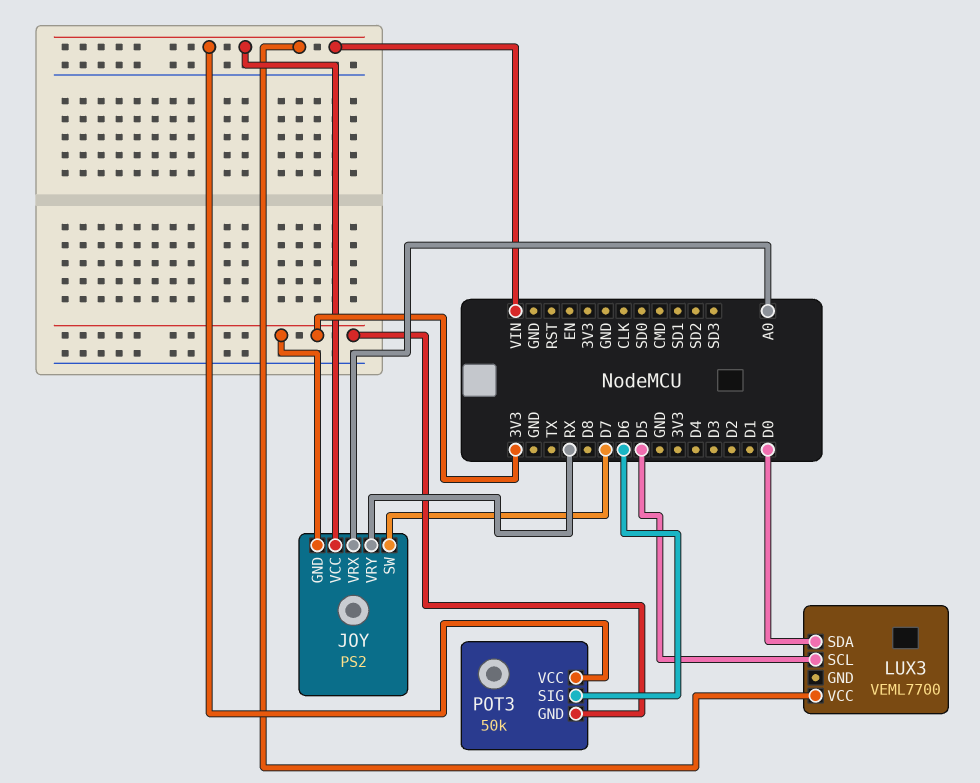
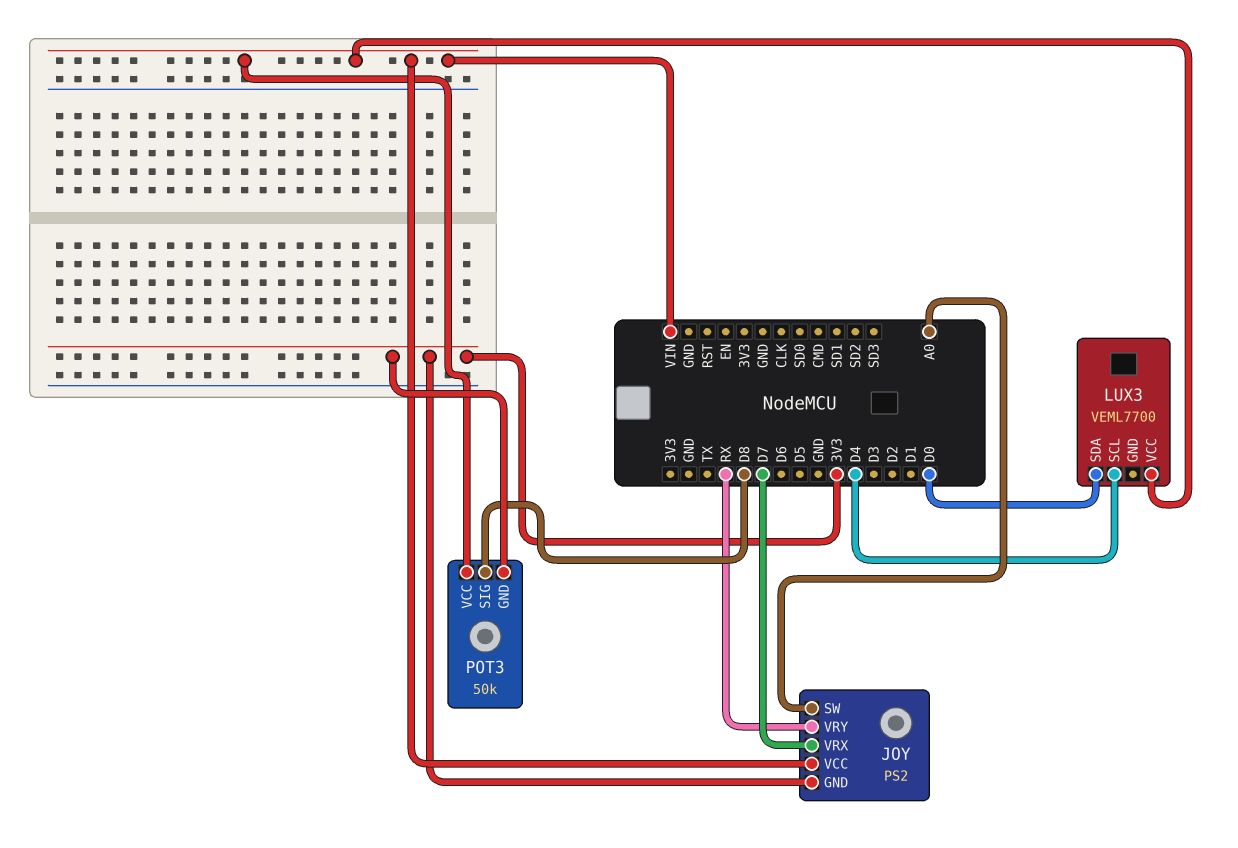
JOY pin SW: D7 -> A0
JOY pin VRX: A0 -> D7
LUX3 pin SCL: D5 -> D4
POT3 pin SIG: D6 -> D8

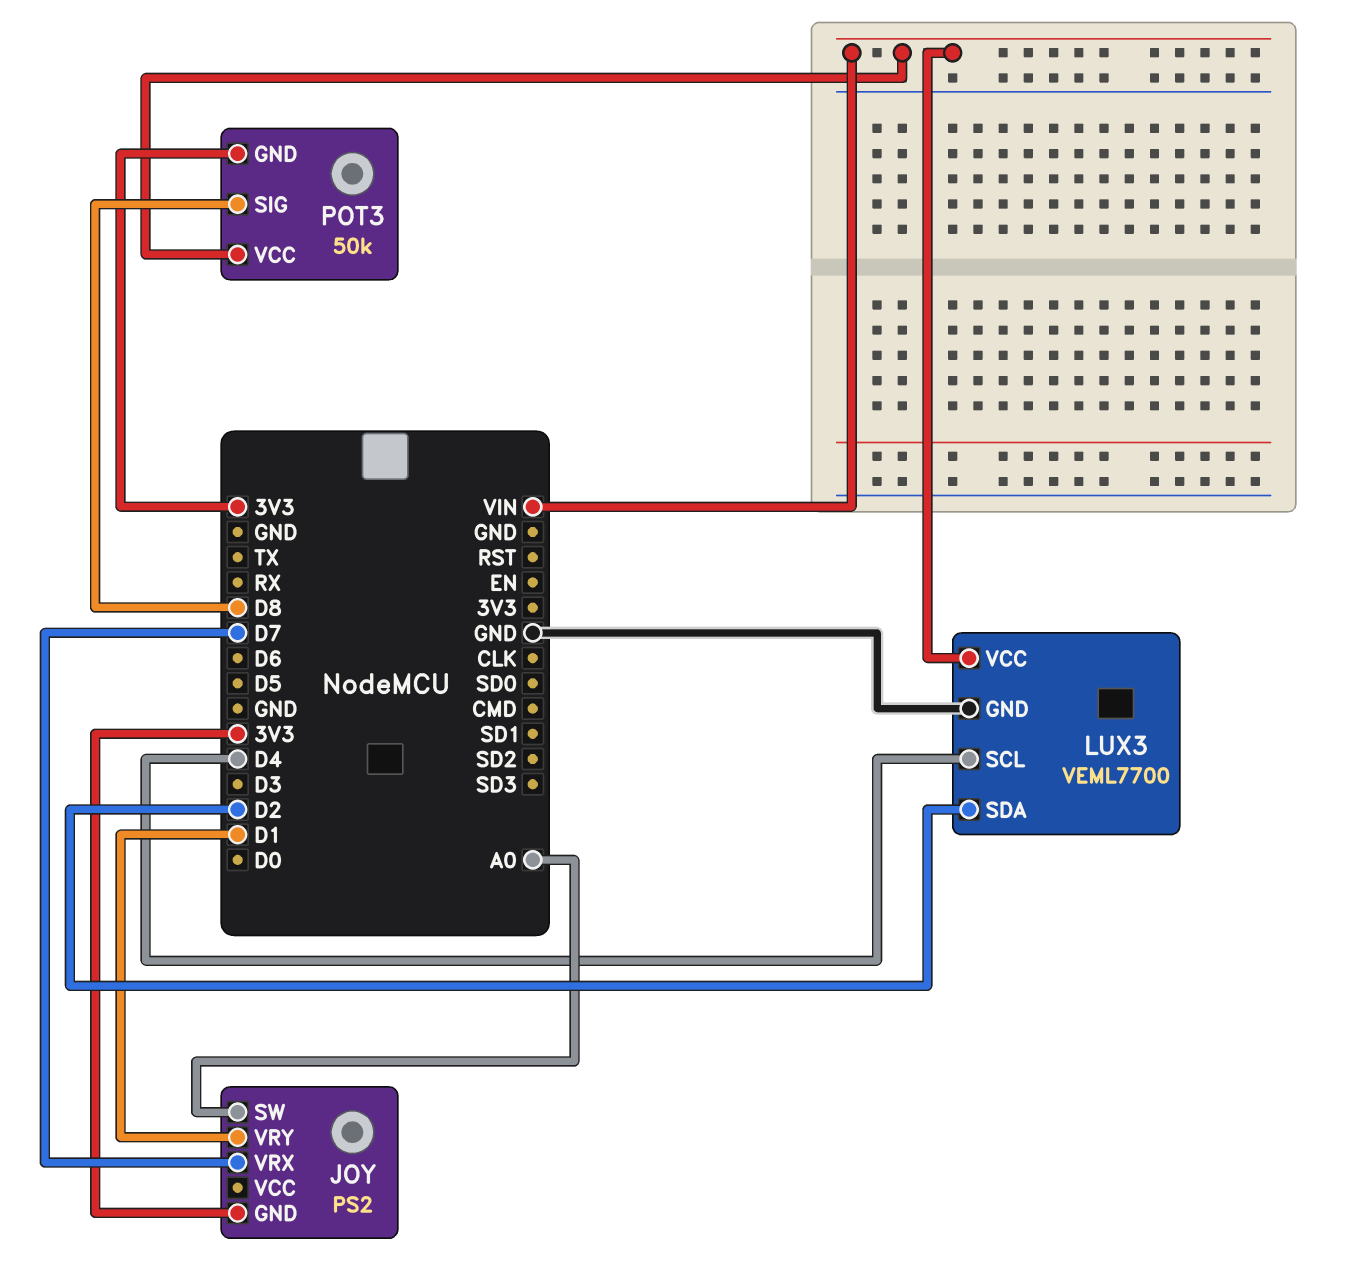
JOY pin VCC: VIN -> none
JOY pin VRY: RX -> D1
LUX3 pin GND: none -> GND
LUX3 pin SDA: D0 -> D2

